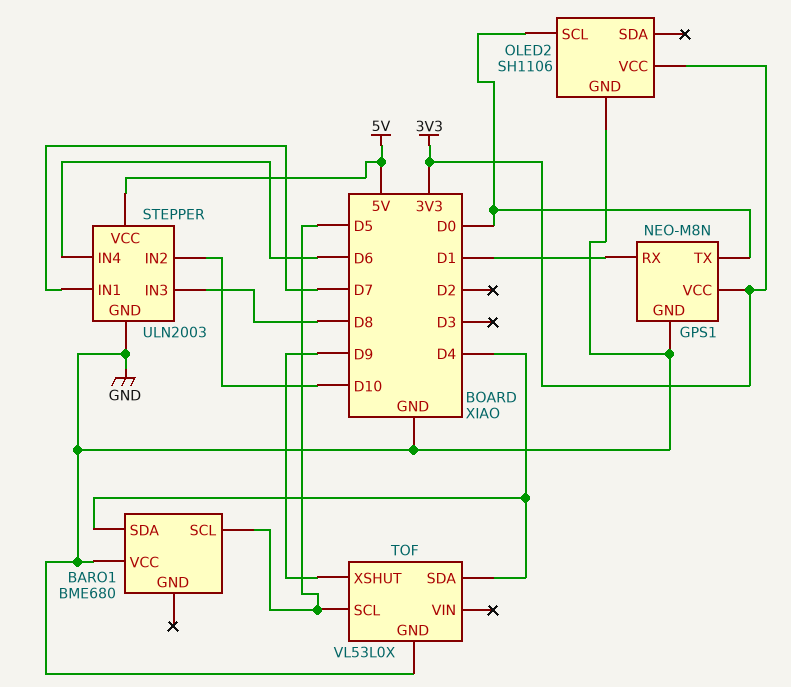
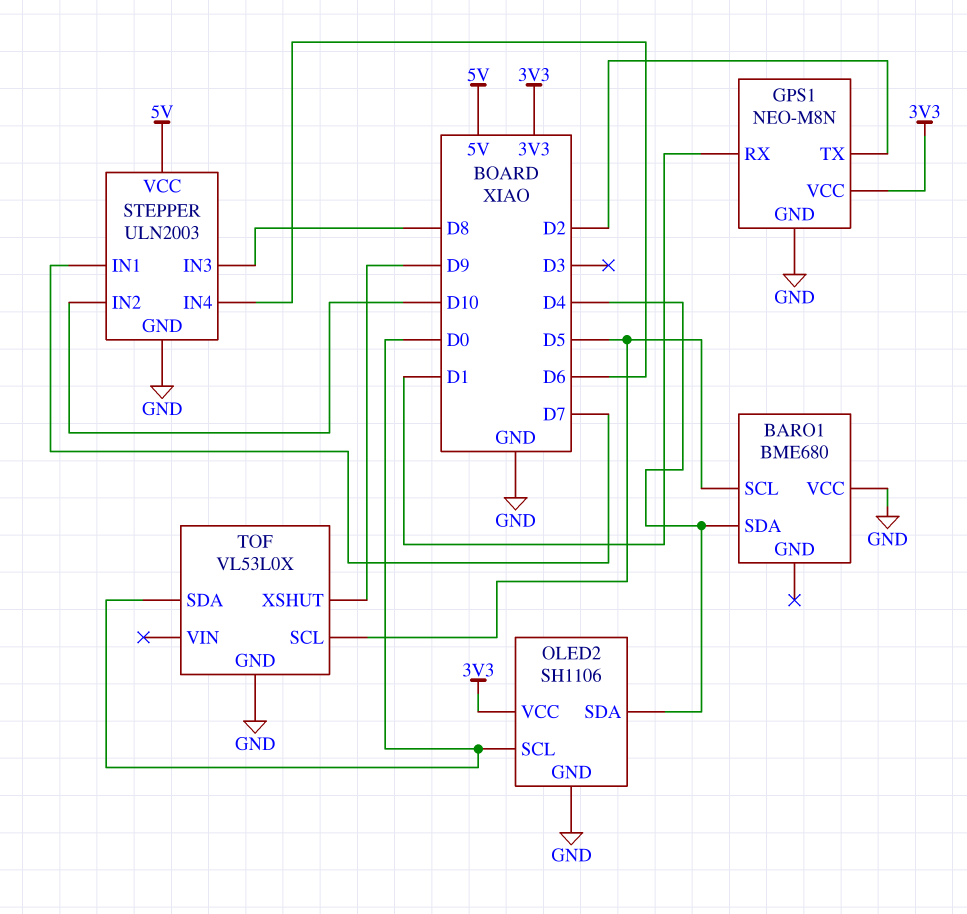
GPS1 pin TX: D0 -> D2
OLED2 pin SDA: none -> D4
TOF pin SDA: D4 -> D0

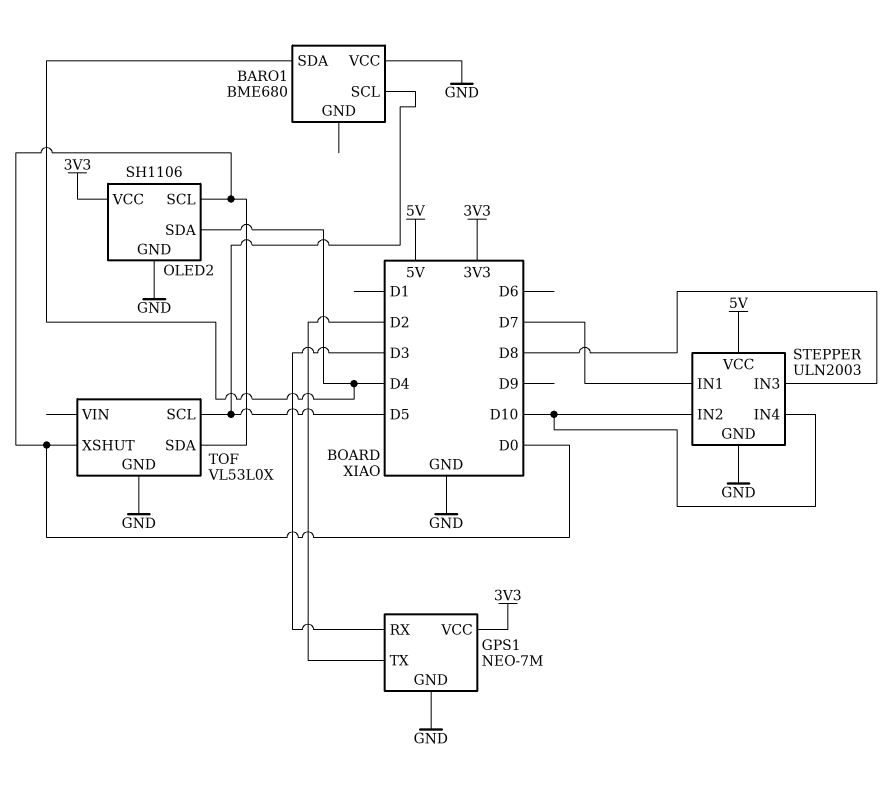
GPS1: NEO-M8N -> NEO-7M
GPS1 pin RX: D1 -> D3
STEPPER pin IN4: D6 -> D10
TOF pin XSHUT: D9 -> D0

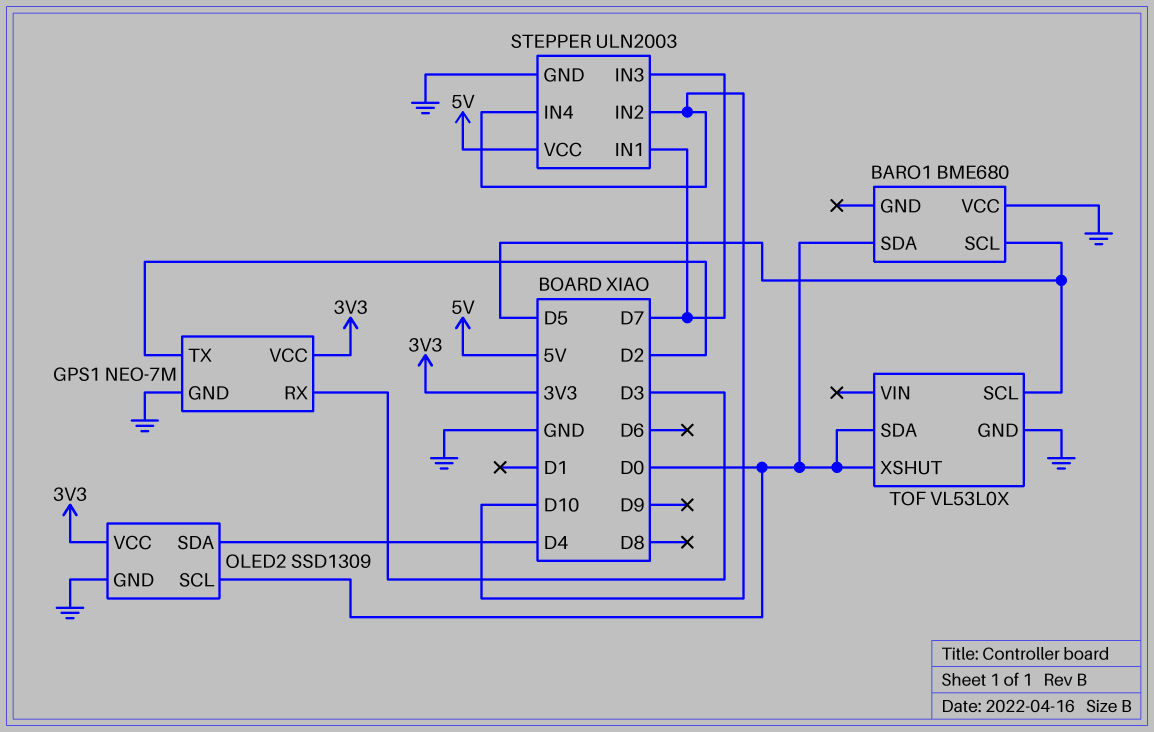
BARO1 pin SDA: D4 -> D0
OLED2: SH1106 -> SSD1309
STEPPER pin IN3: D8 -> D7

